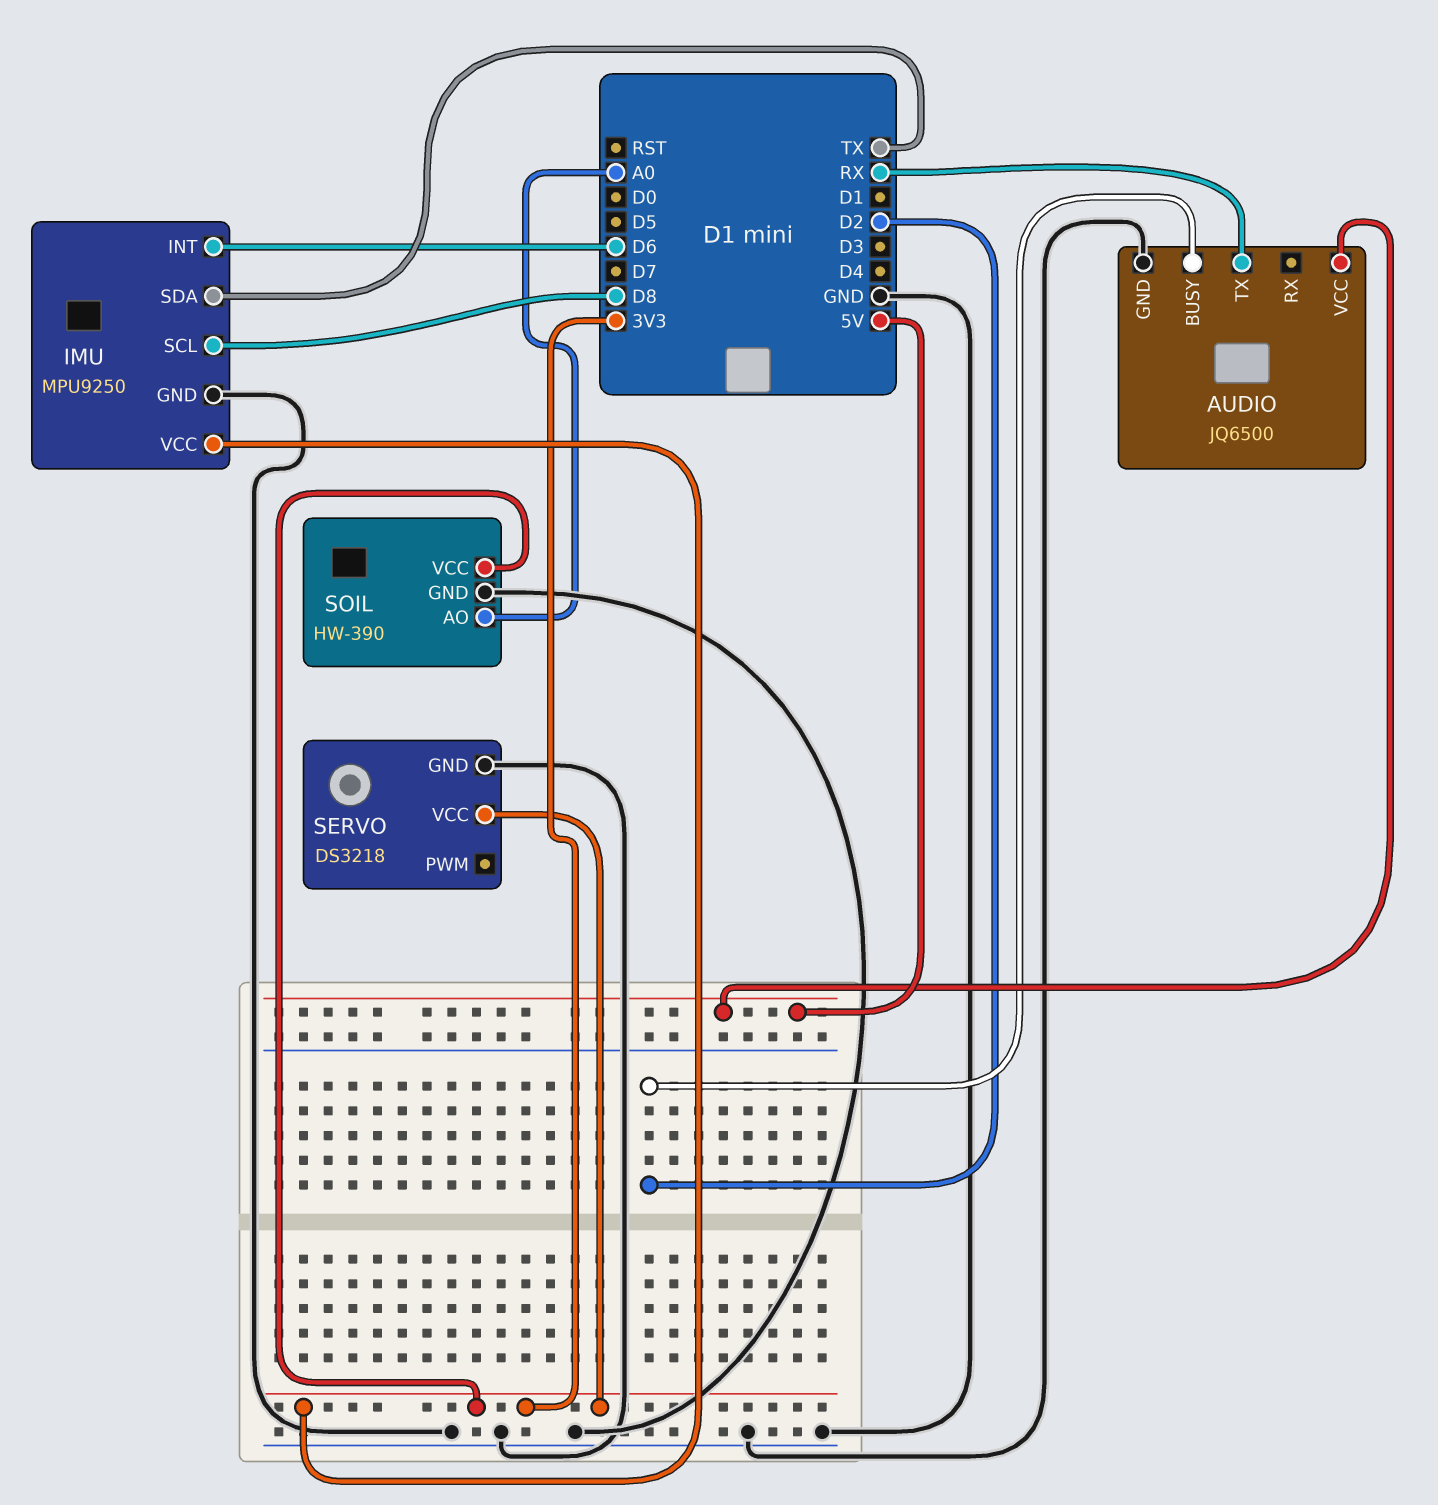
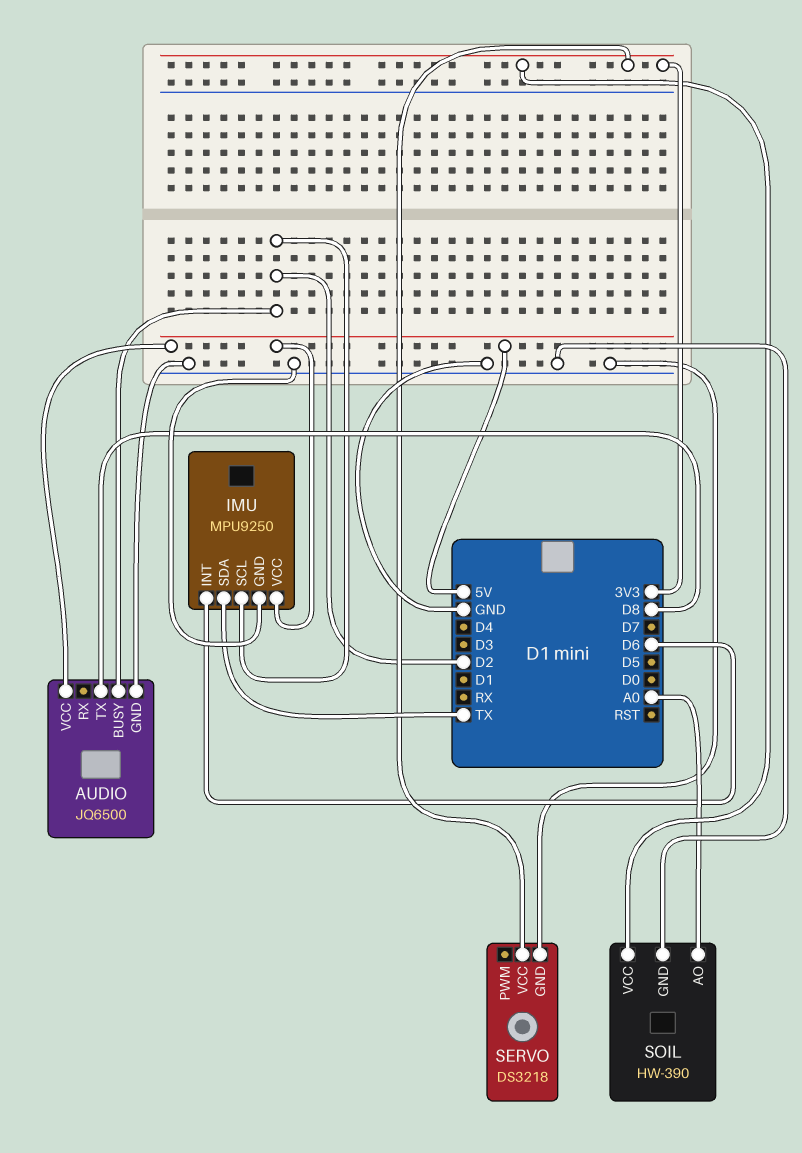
AUDIO pin TX: RX -> D8
IMU pin SCL: D8 -> D2
IMU pin VCC: 3V3 -> 5V

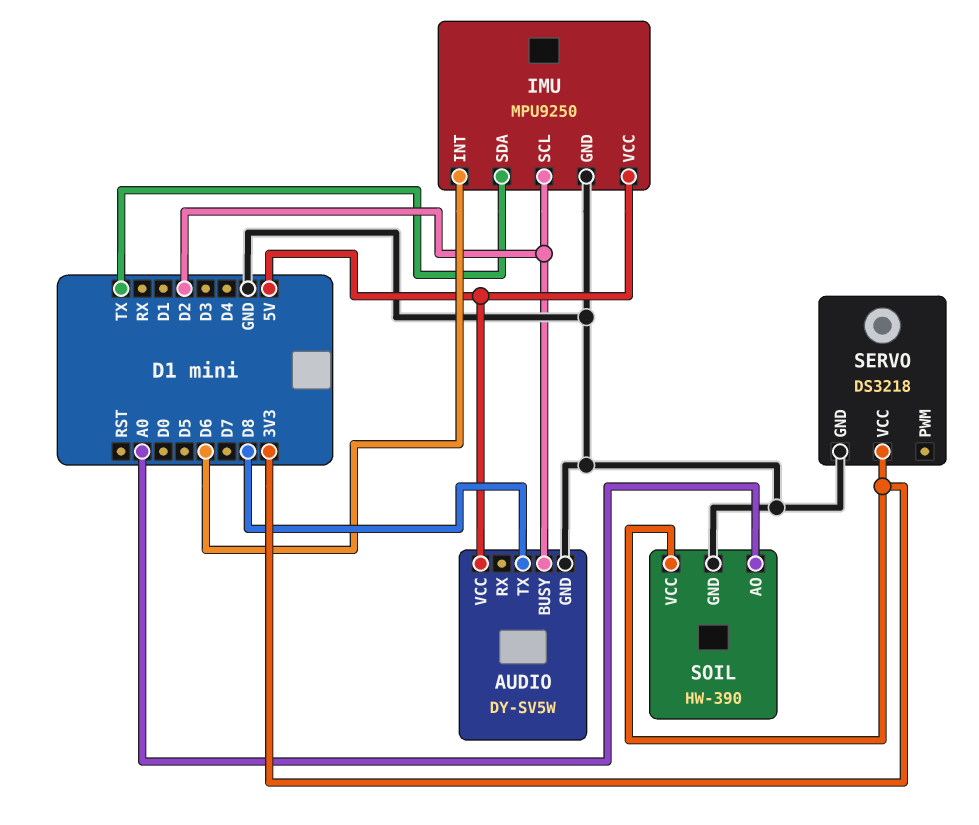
AUDIO: JQ6500 -> DY-SV5W

